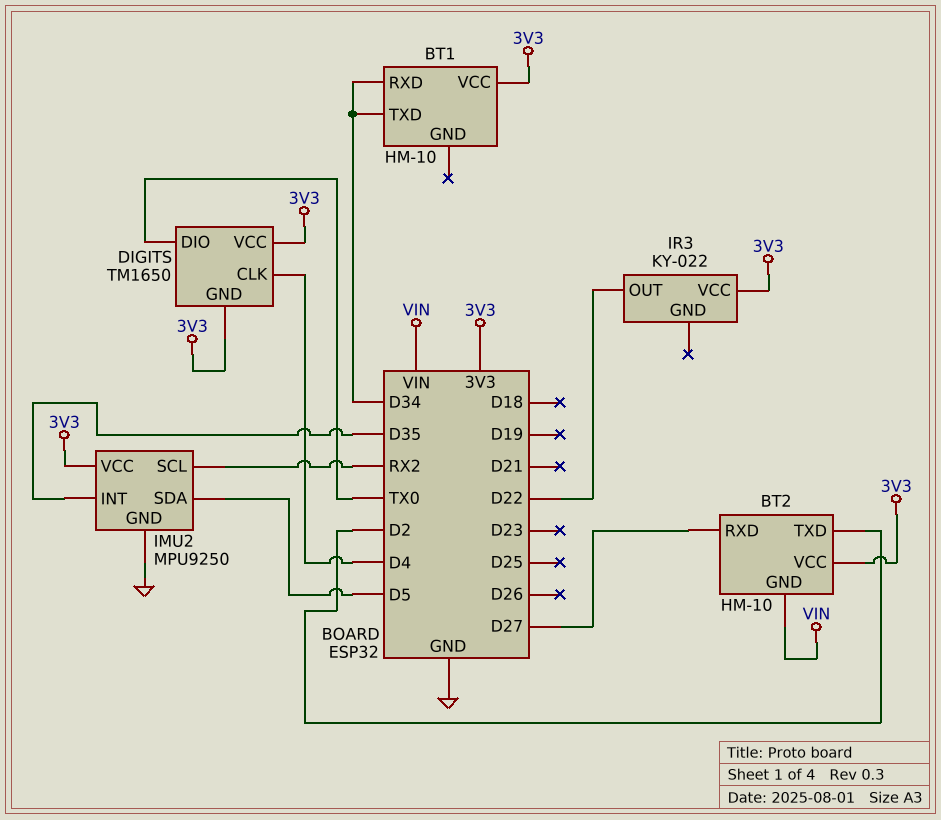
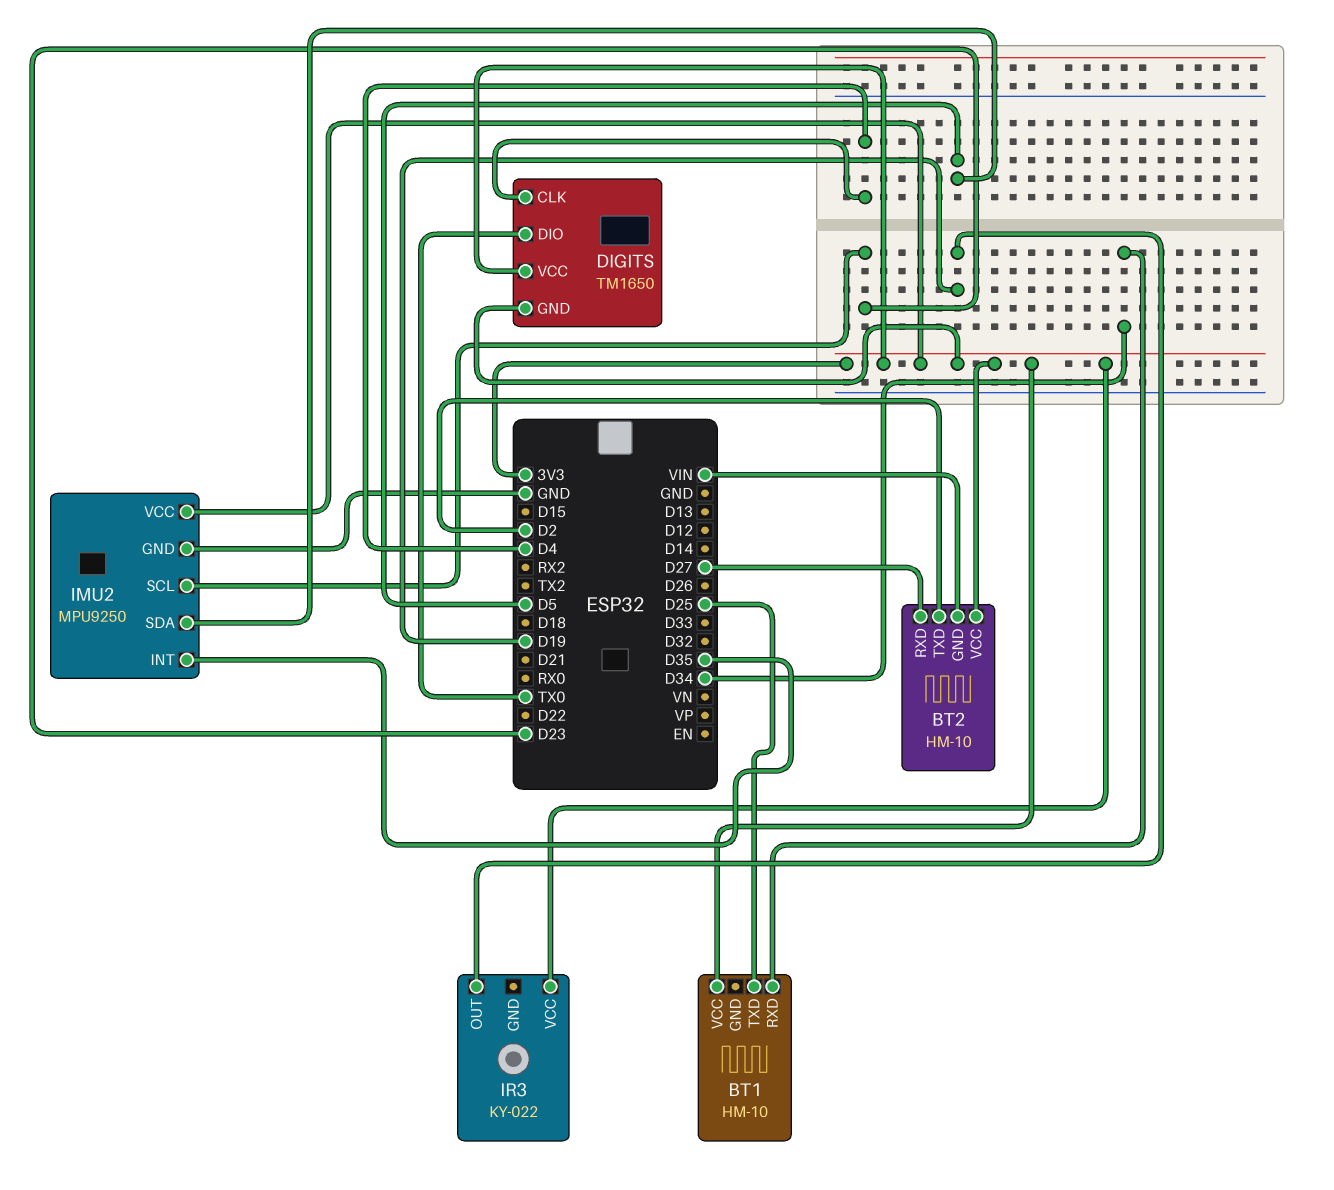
BT1 pin TXD: D34 -> D25
IMU2 pin SCL: RX2 -> D23
IR3 pin OUT: D22 -> D19

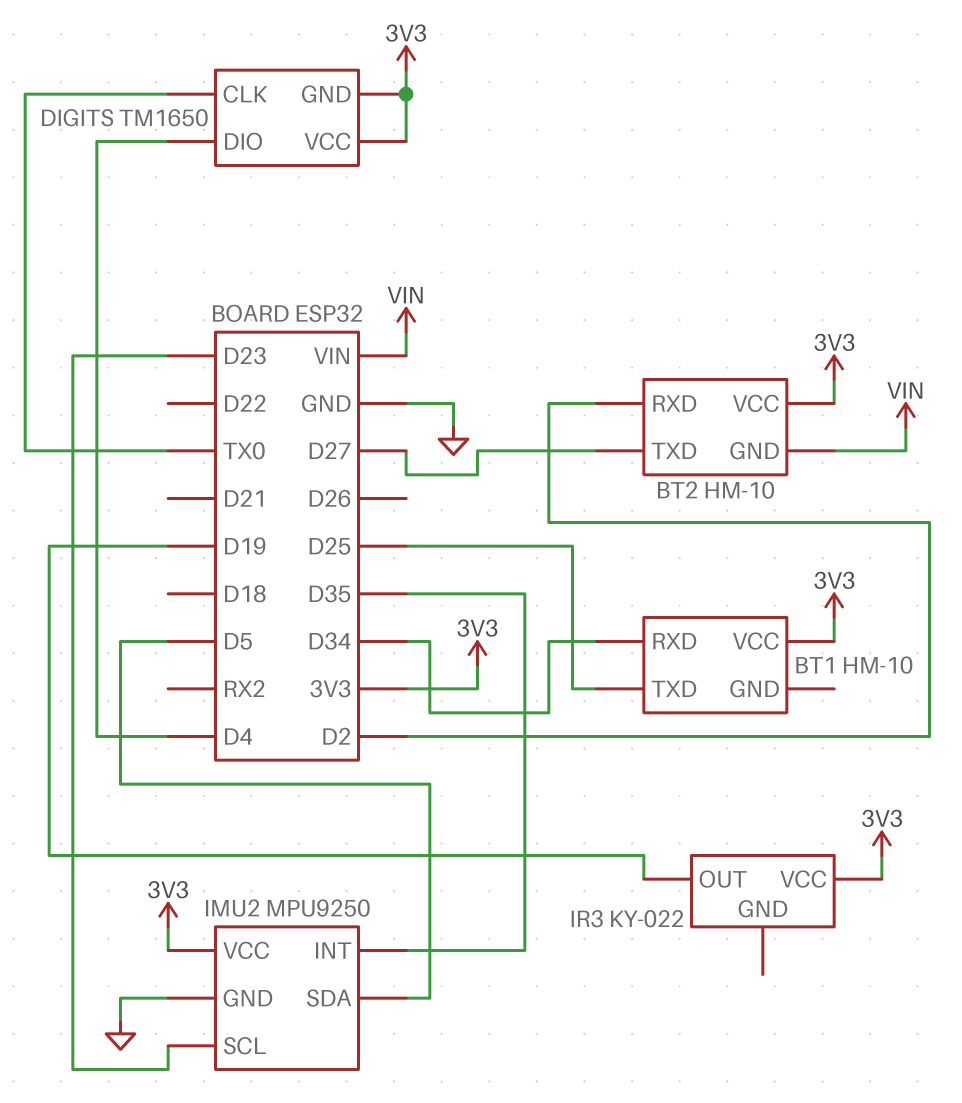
BT2 pin RXD: D27 -> D2
BT2 pin TXD: D2 -> D27
DIGITS pin CLK: D4 -> TX0
DIGITS pin DIO: TX0 -> D4

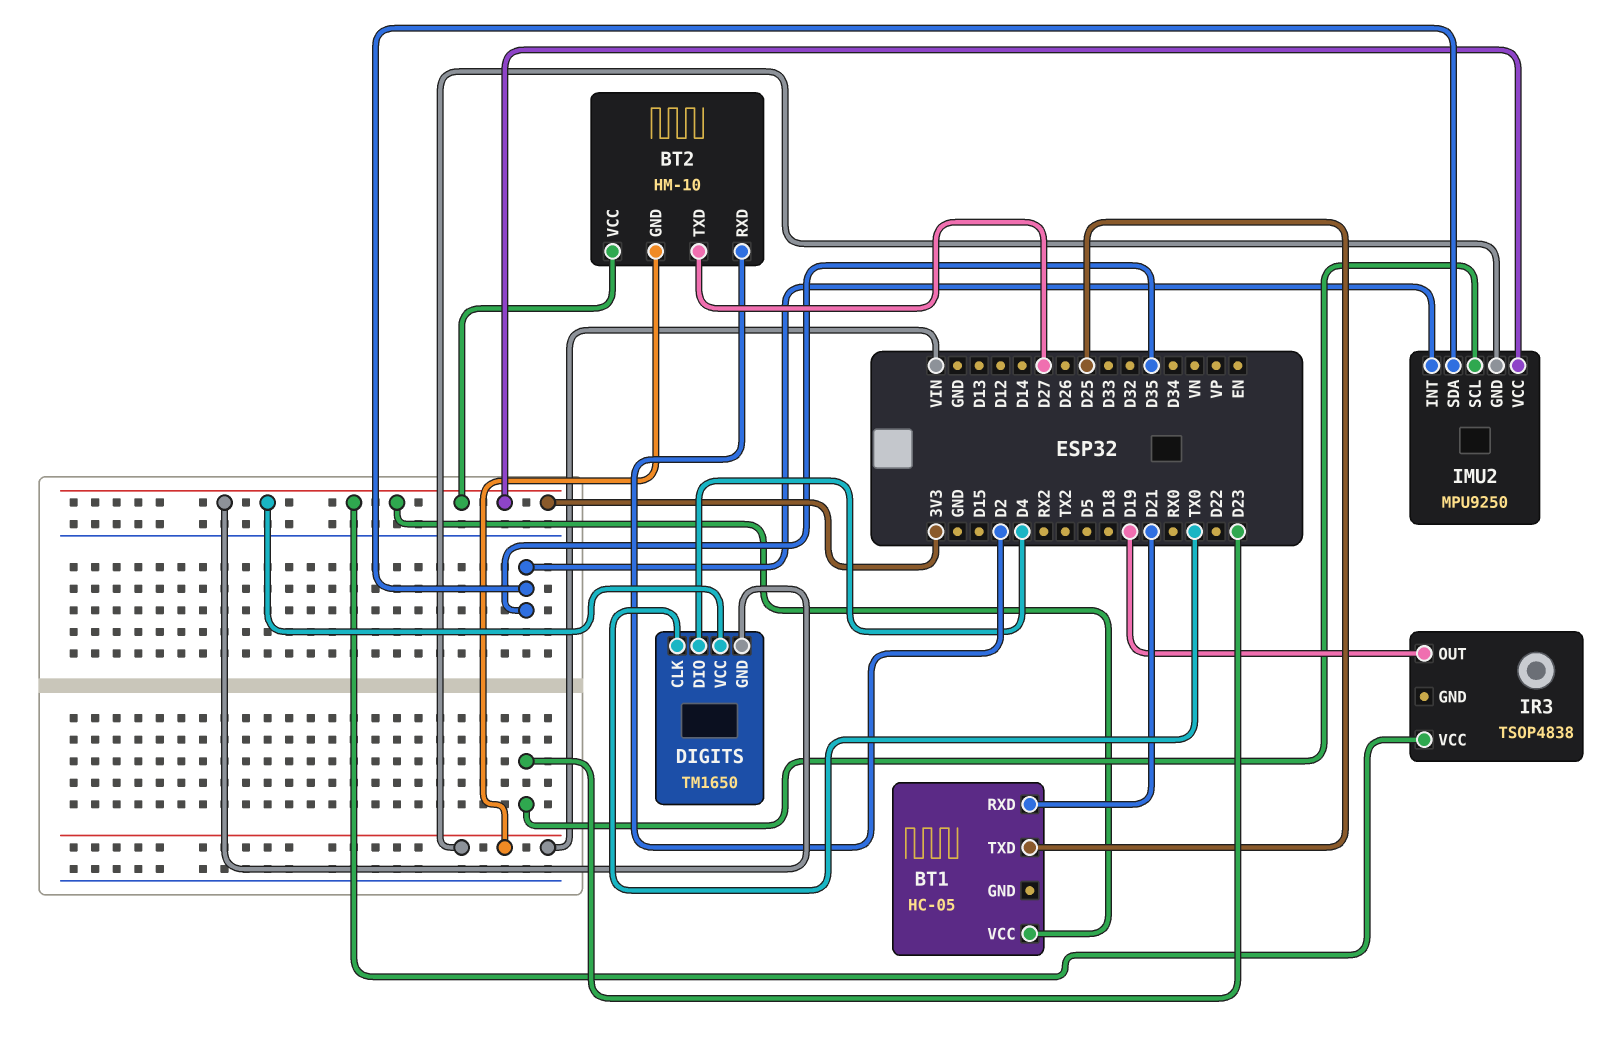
BT1: HM-10 -> HC-05
BT1 pin RXD: D34 -> D21
IMU2 pin GND: GND -> VIN
IMU2 pin SDA: D5 -> D35
IR3: KY-022 -> TSOP4838

